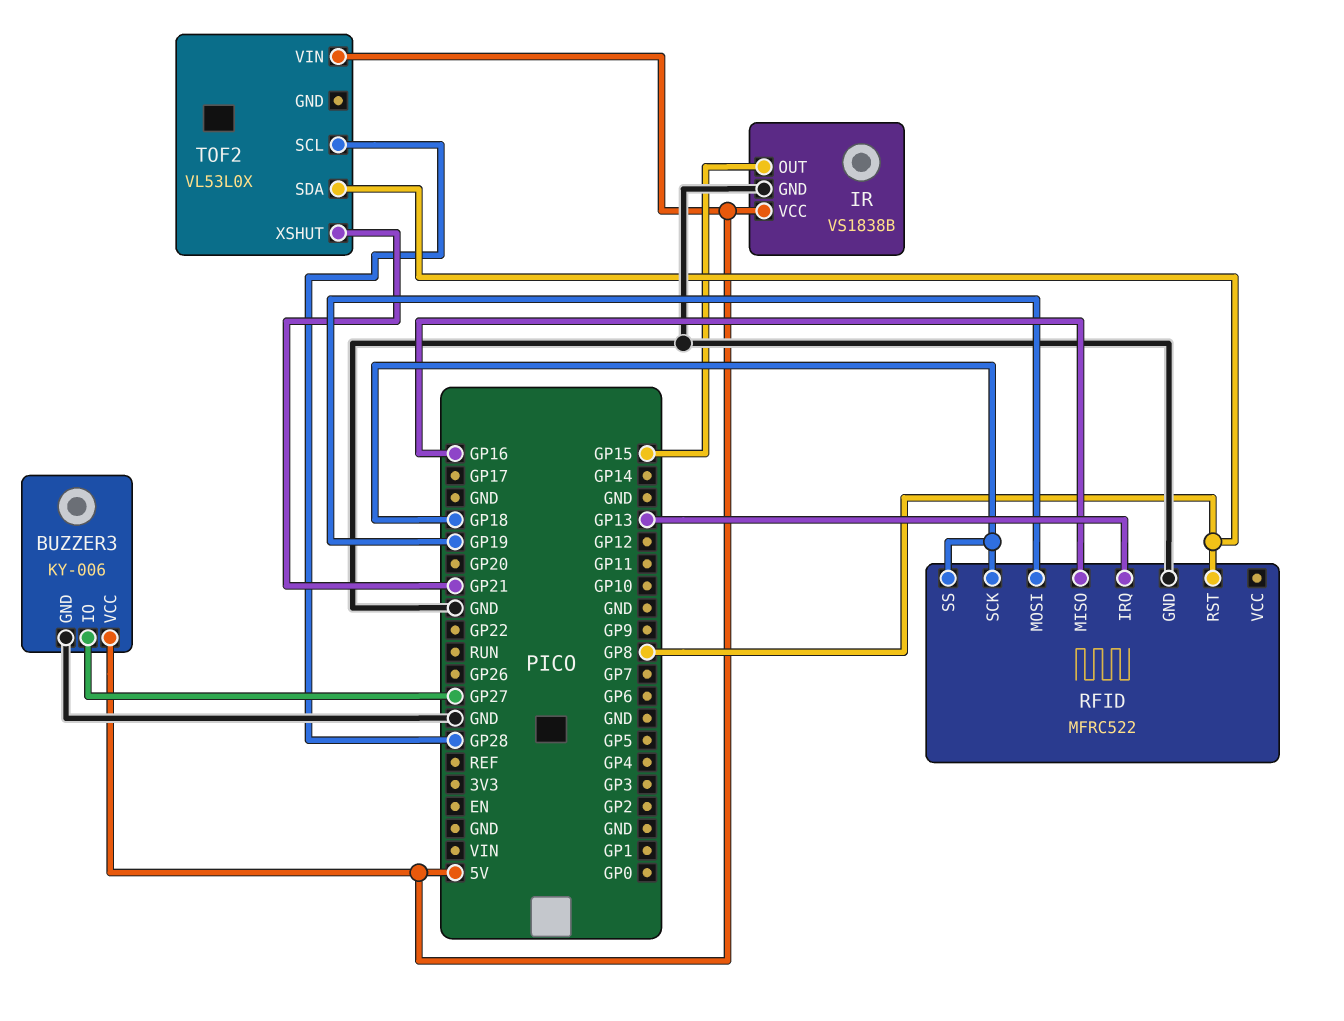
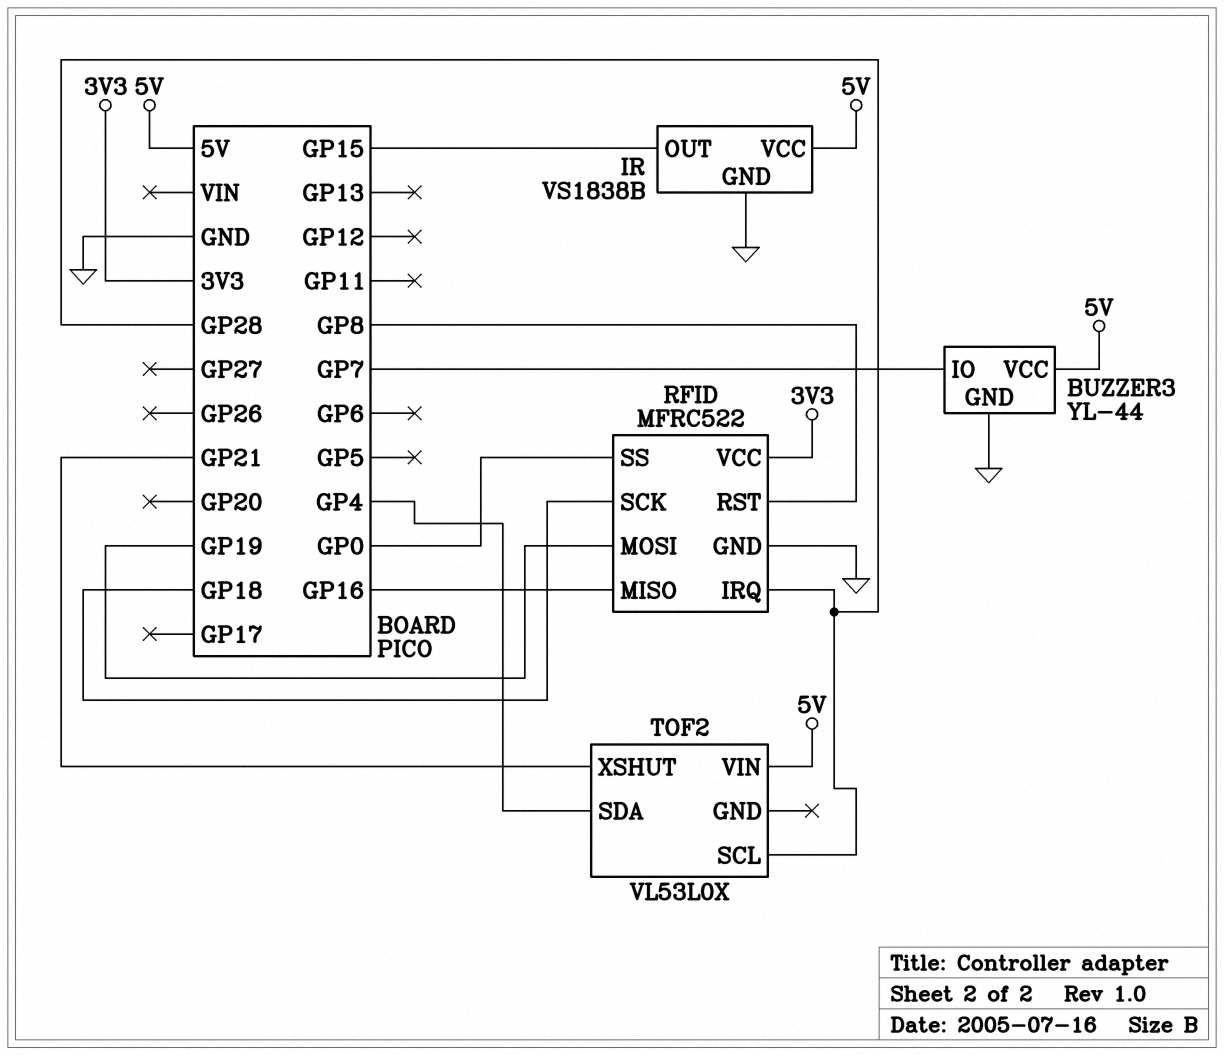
BUZZER3: KY-006 -> YL-44
BUZZER3 pin IO: GP27 -> GP7
RFID pin IRQ: GP13 -> GP28
RFID pin SS: GP18 -> GP0
RFID pin VCC: none -> 3V3
TOF2 pin SDA: GP8 -> GP4

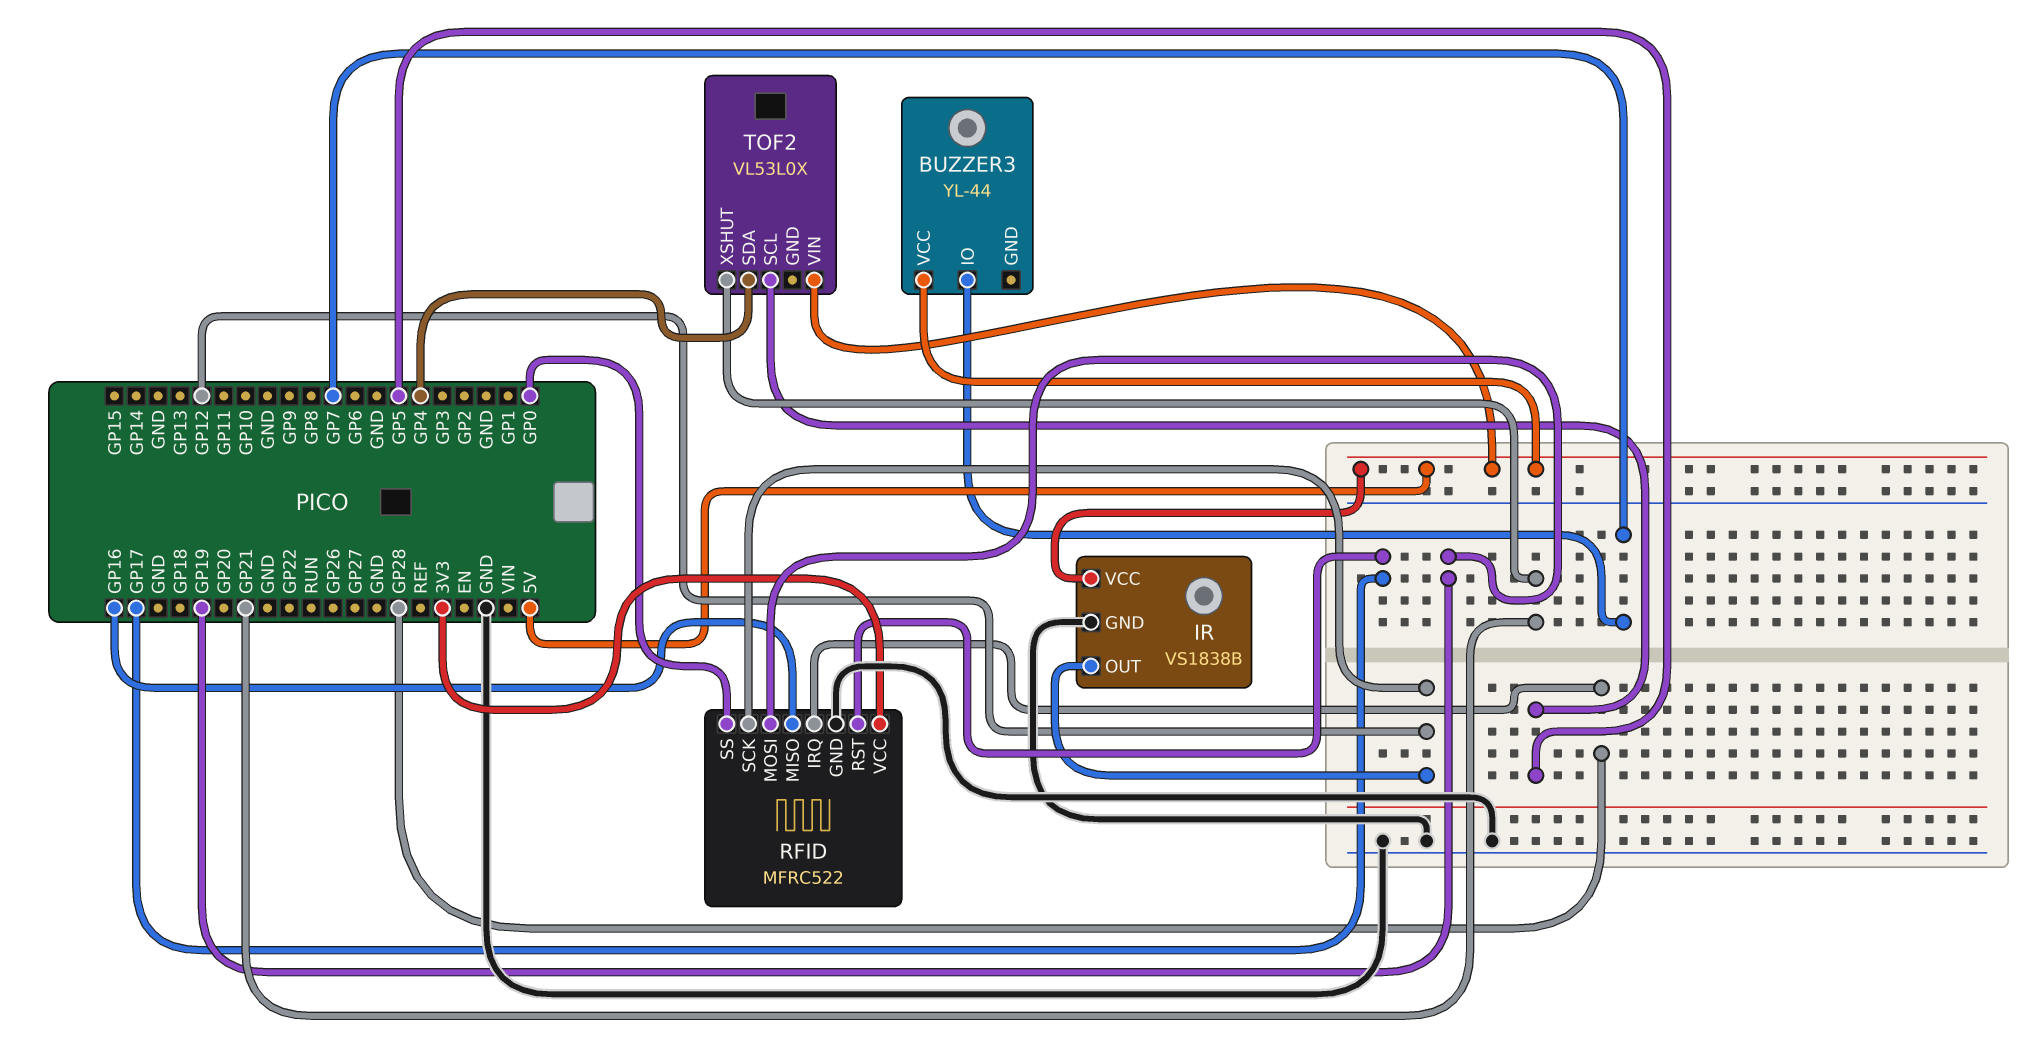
BUZZER3 pin GND: GND -> none
IR pin OUT: GP15 -> GP12
RFID pin RST: GP8 -> GP17
RFID pin SCK: GP18 -> GP12
TOF2 pin SCL: GP28 -> GP5

